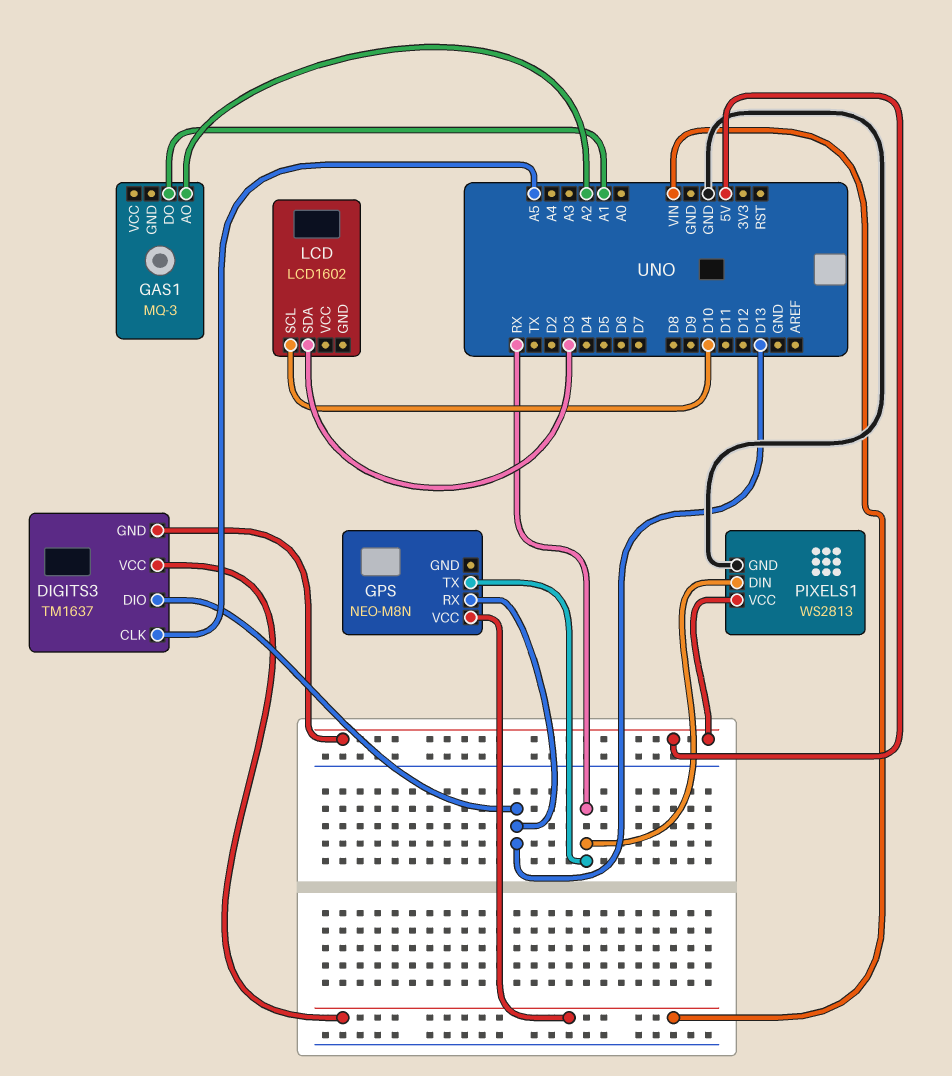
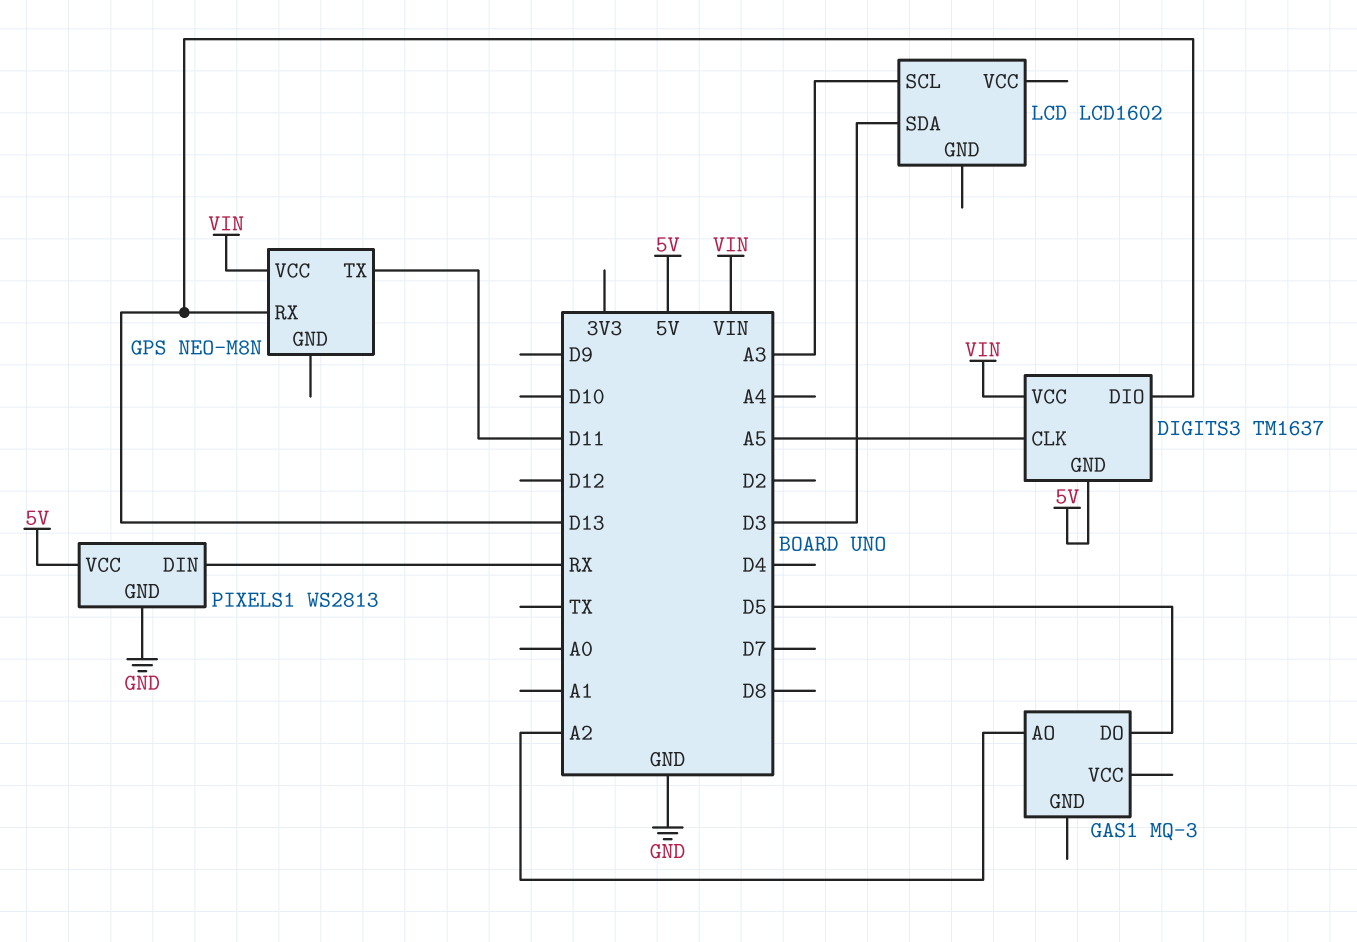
GAS1 pin DO: A1 -> D5
GPS pin TX: RX -> D11
LCD pin SCL: D10 -> A3

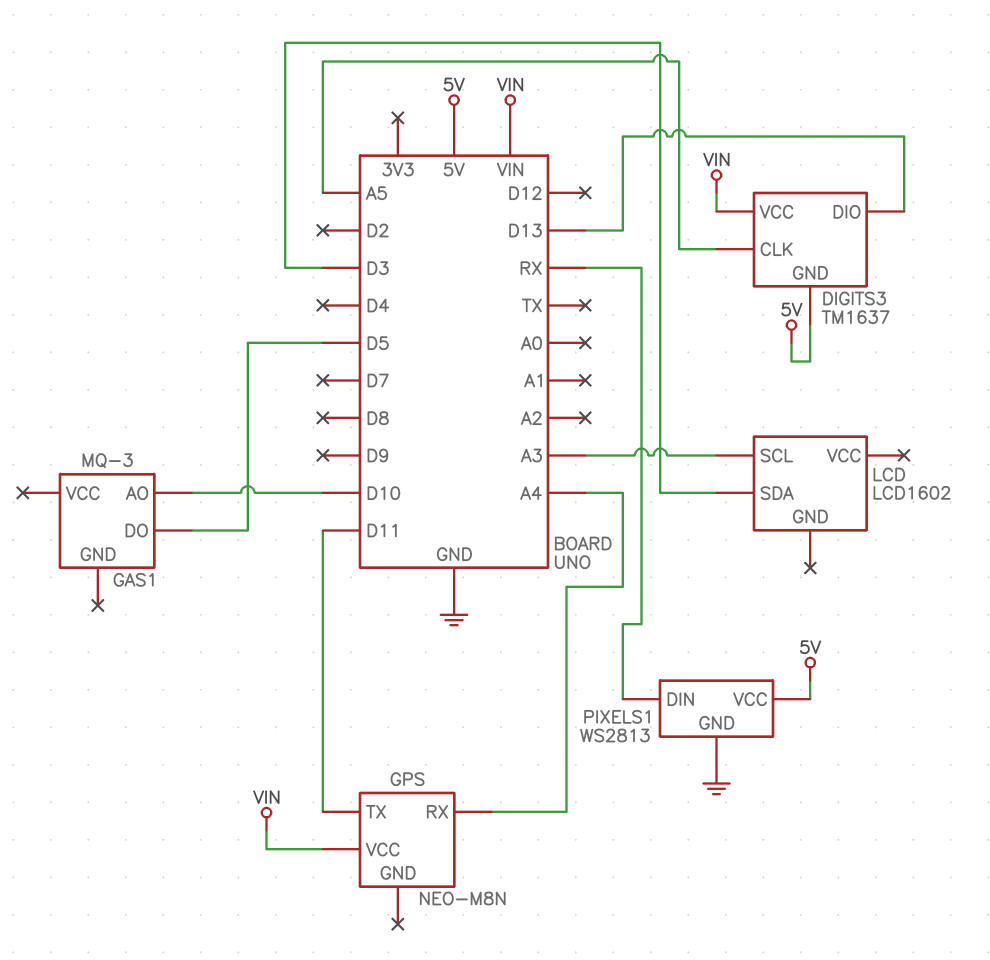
GAS1 pin AO: A2 -> D10
GPS pin RX: D13 -> A4

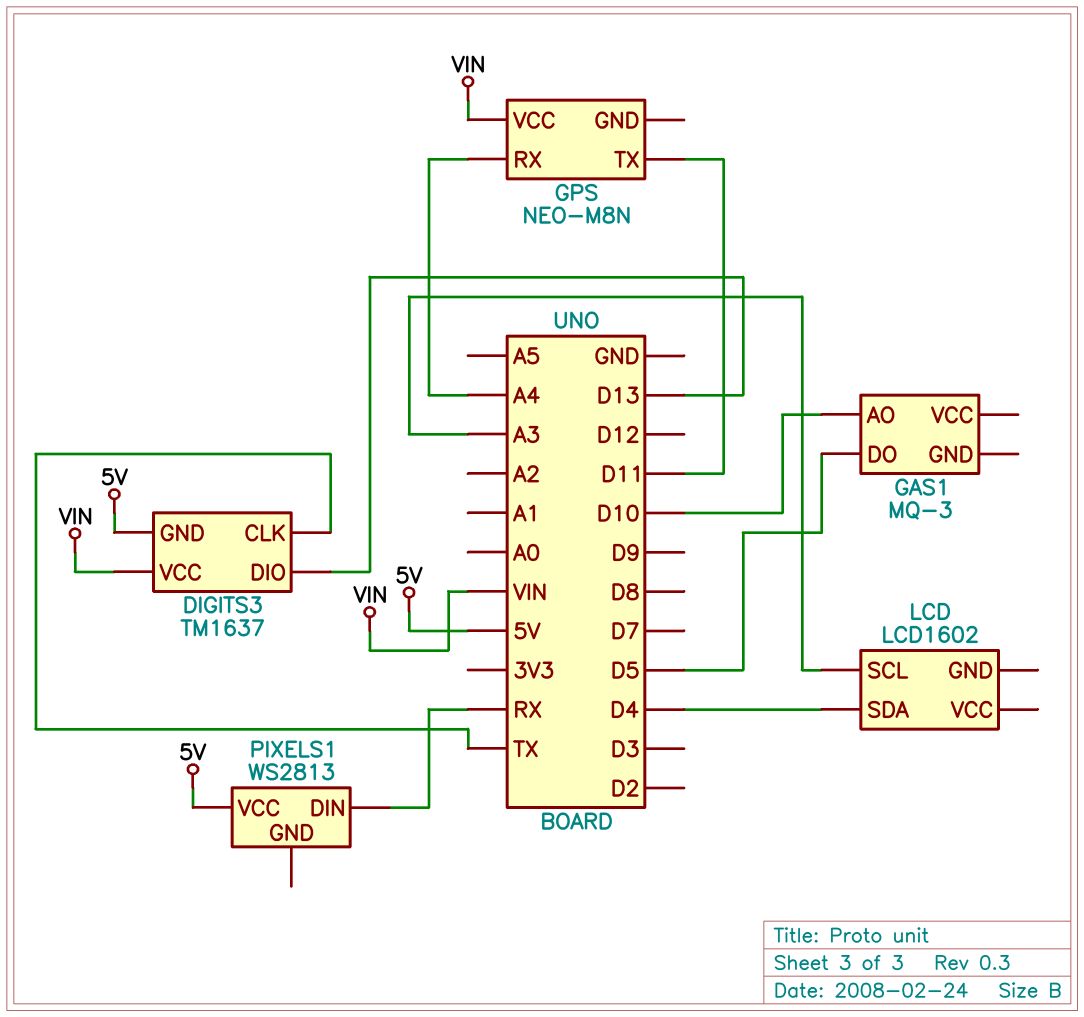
DIGITS3 pin CLK: A5 -> TX
LCD pin SDA: D3 -> D4
PIXELS1 pin GND: GND -> none

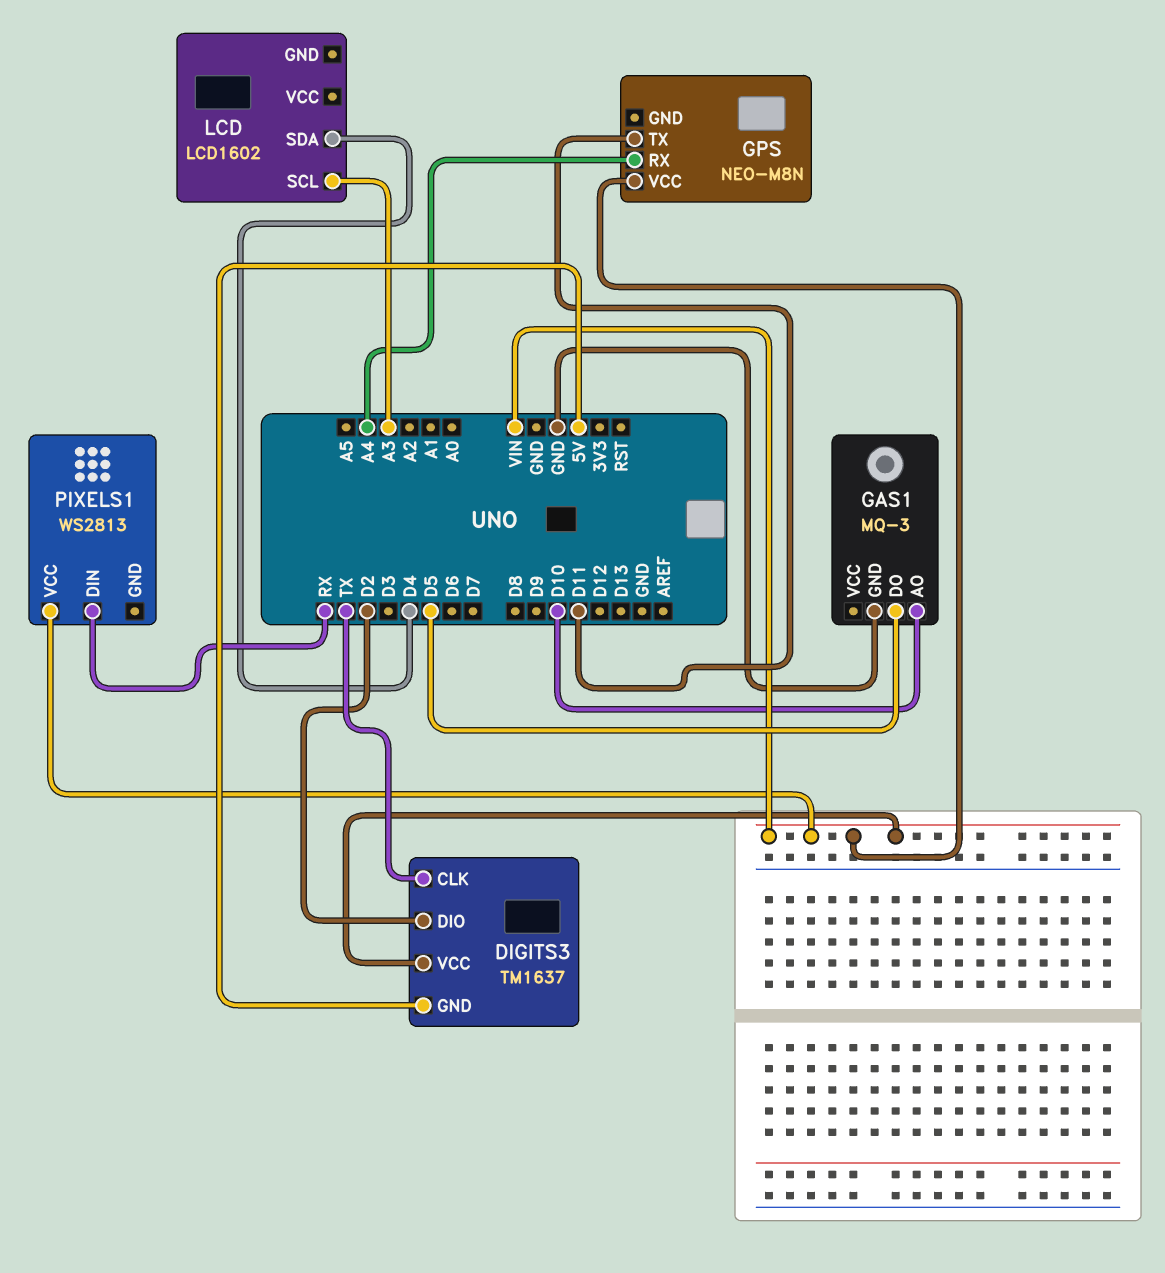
DIGITS3 pin DIO: D13 -> D2
GAS1 pin GND: none -> GND
PIXELS1 pin VCC: 5V -> VIN

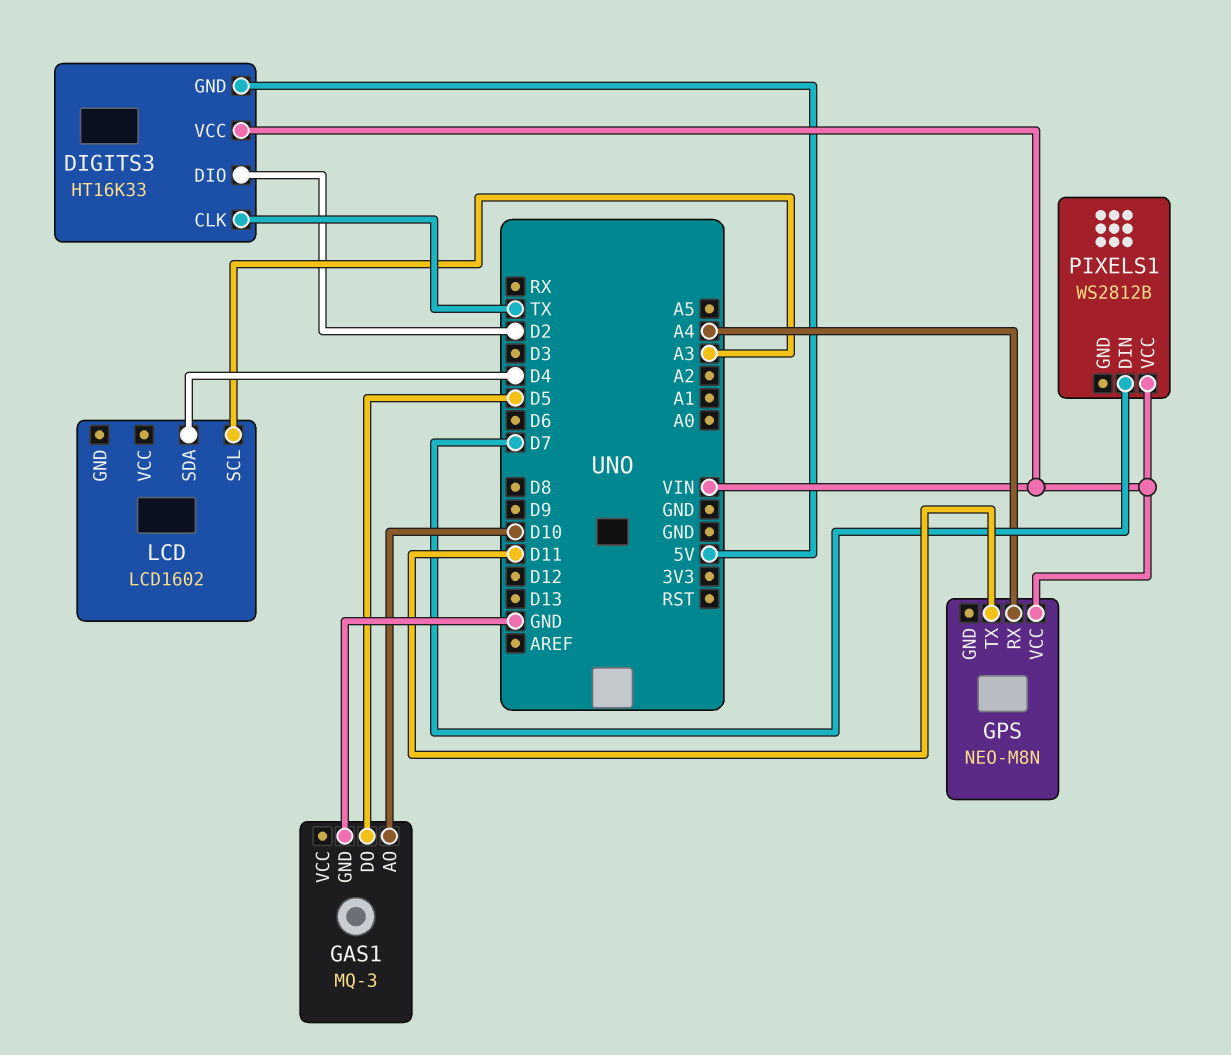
DIGITS3: TM1637 -> HT16K33
PIXELS1: WS2813 -> WS2812B
PIXELS1 pin DIN: RX -> D7

